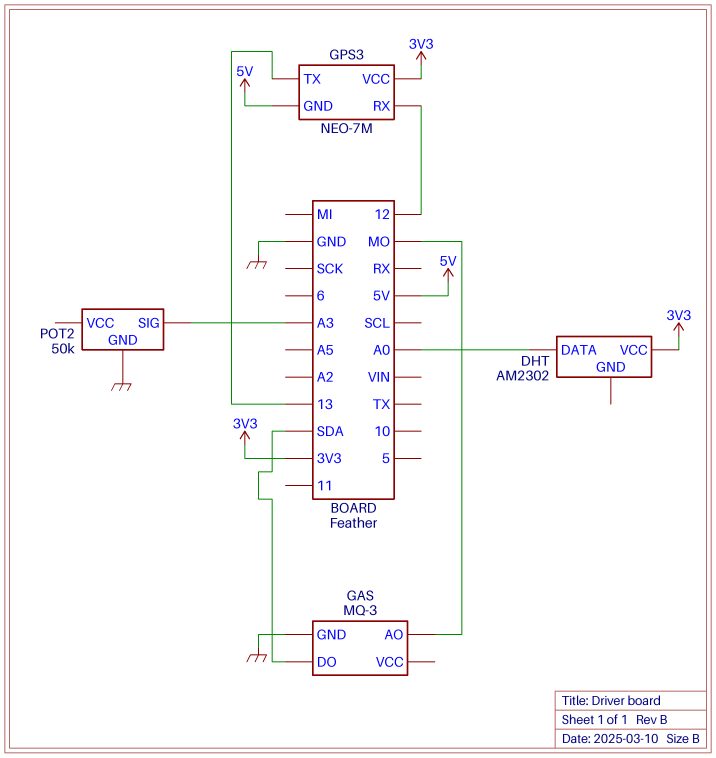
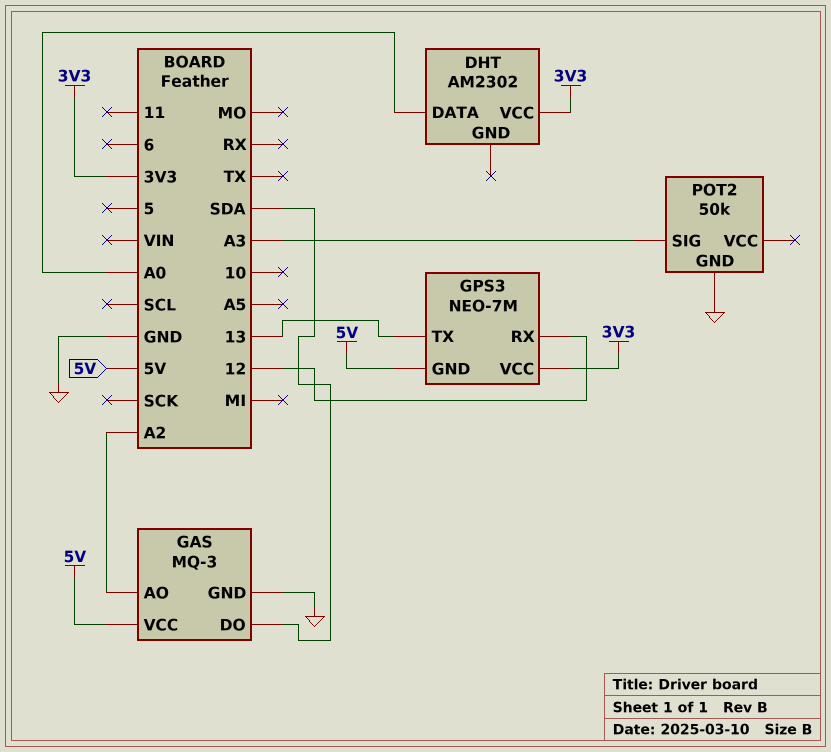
GAS pin AO: MO -> A2
GAS pin VCC: none -> 5V

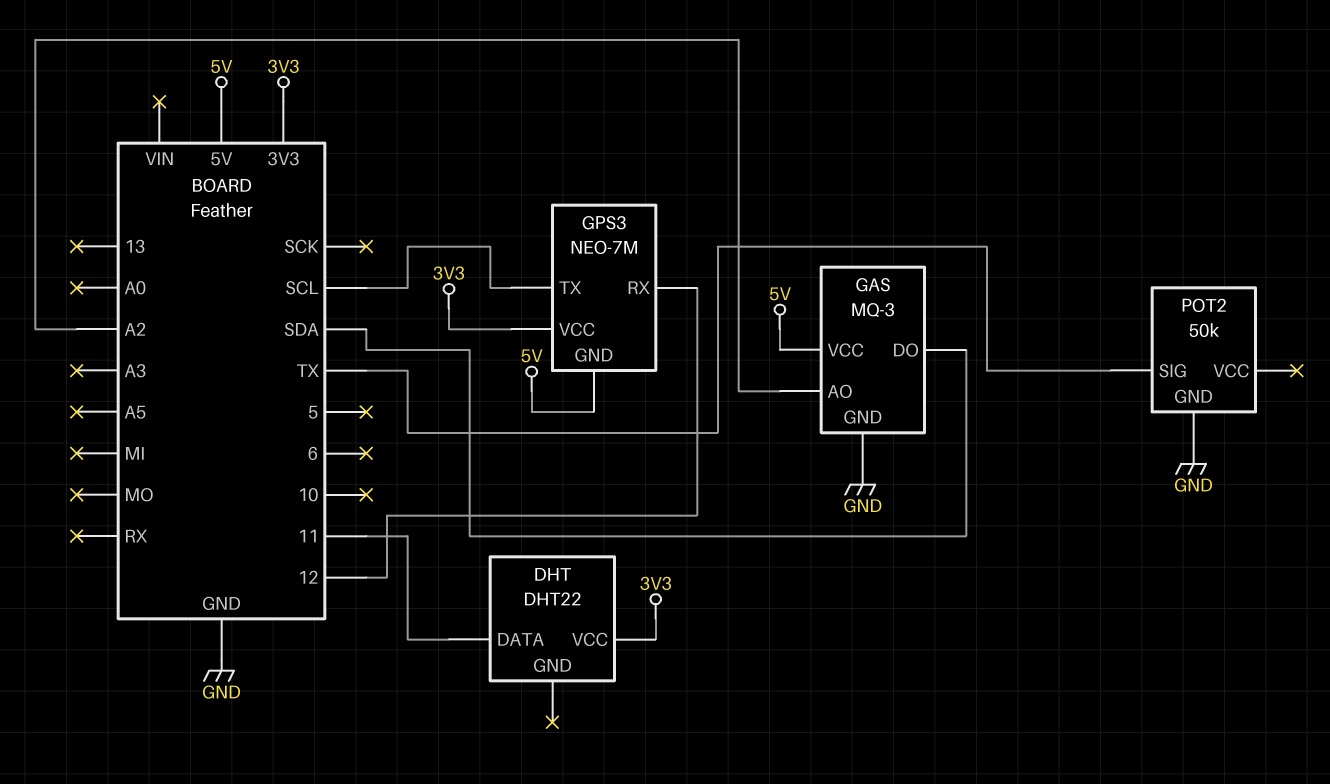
DHT: AM2302 -> DHT22
DHT pin DATA: A0 -> 11
GPS3 pin TX: 13 -> SCL
POT2 pin SIG: A3 -> TX

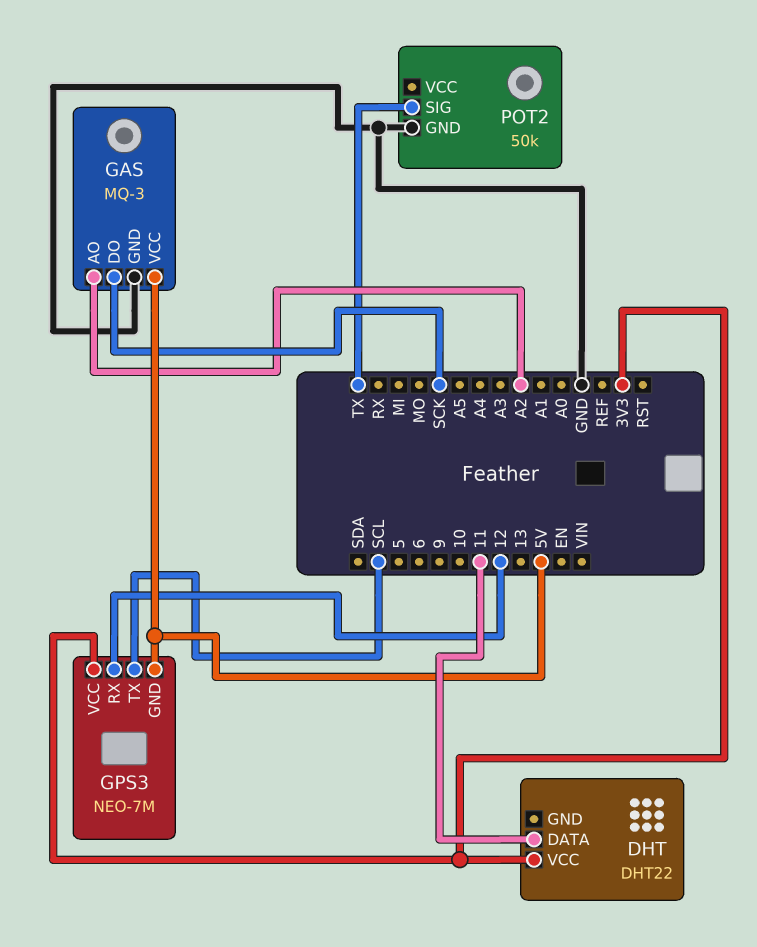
GAS pin DO: SDA -> SCK

